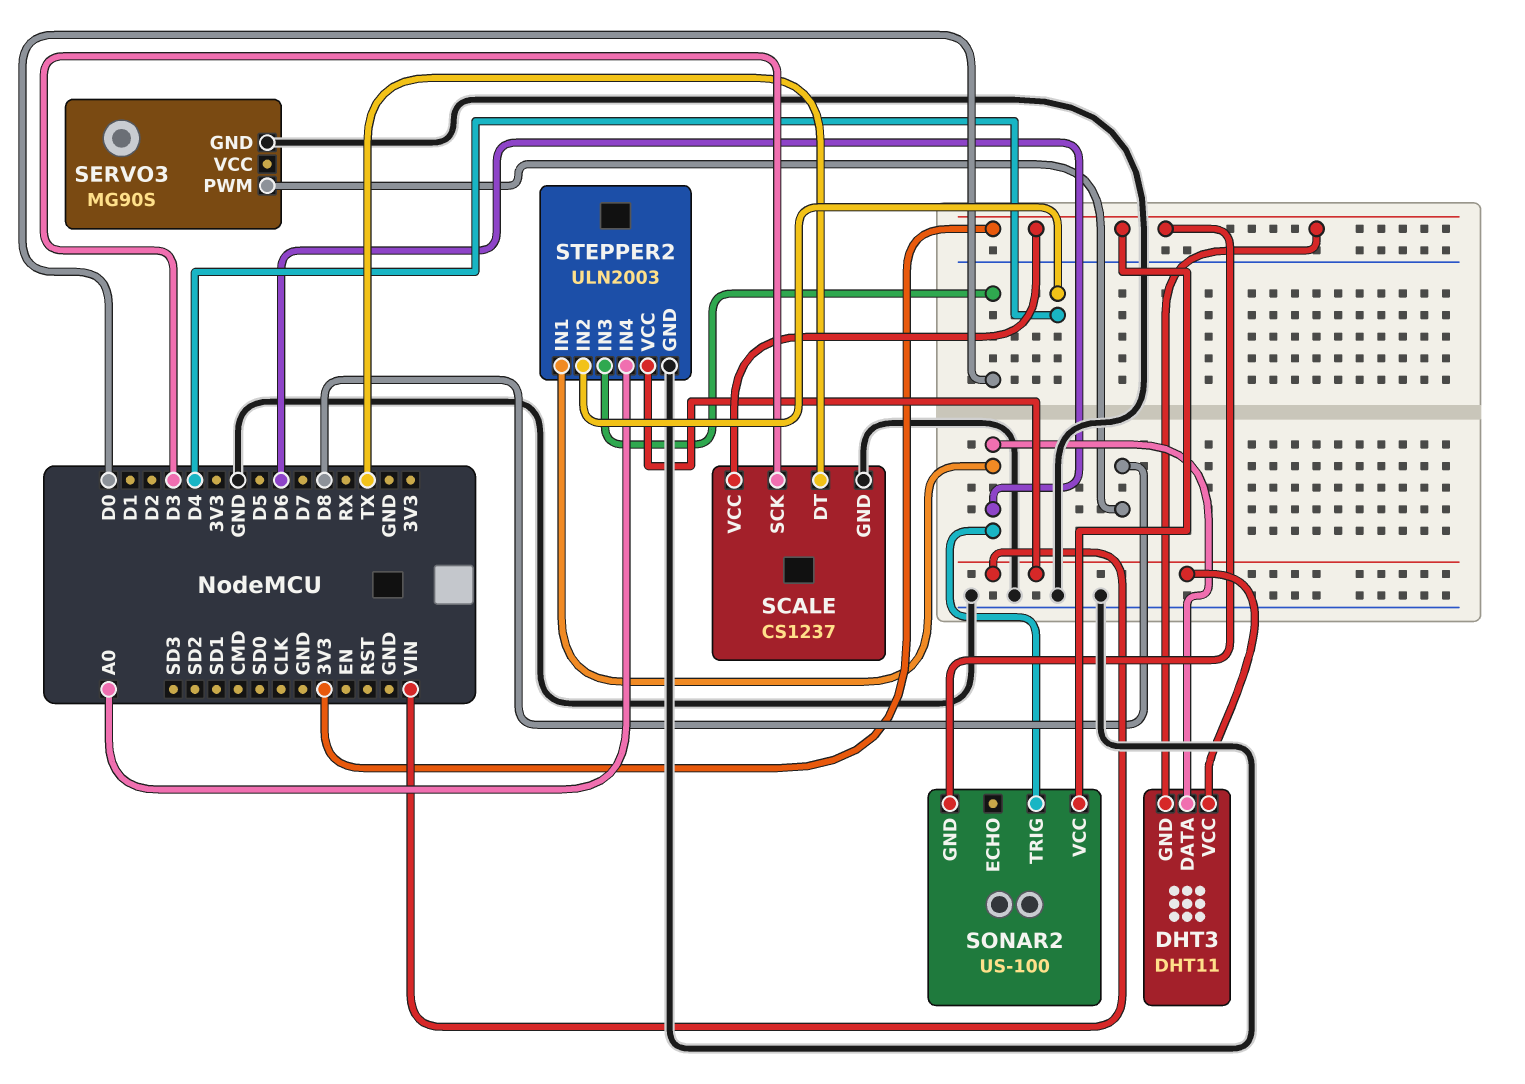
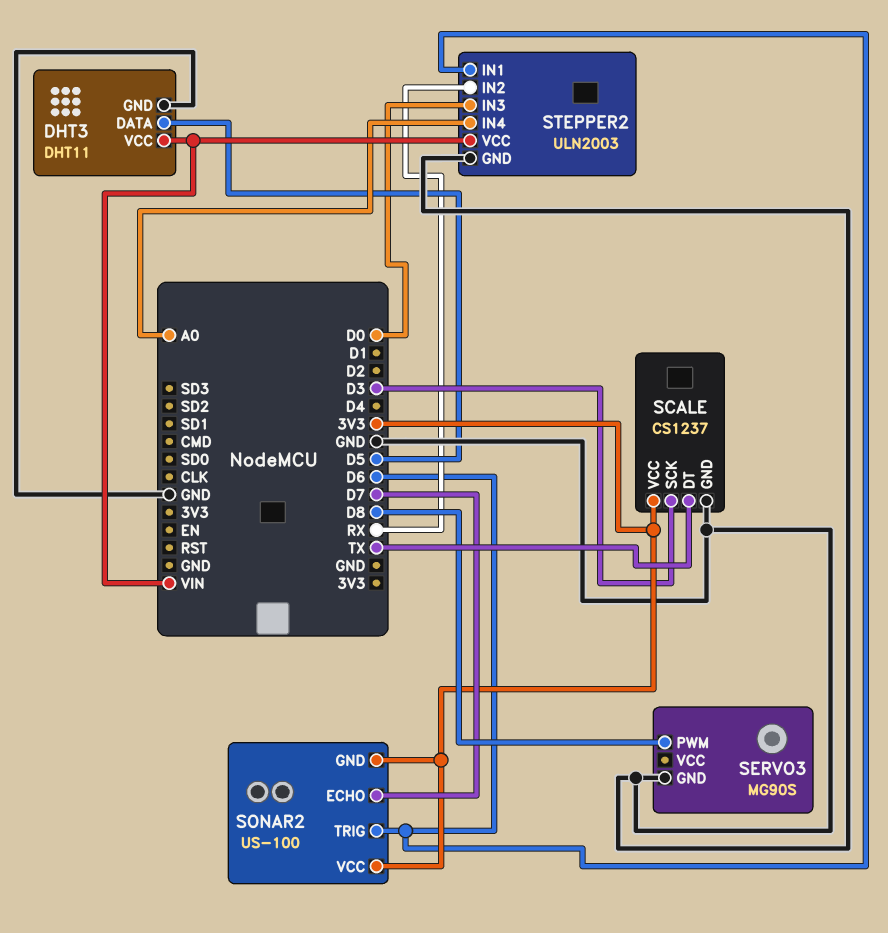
DHT3 pin DATA: D6 -> D5
DHT3 pin GND: 3V3 -> GND
SONAR2 pin ECHO: none -> D7
STEPPER2 pin IN2: D4 -> RX

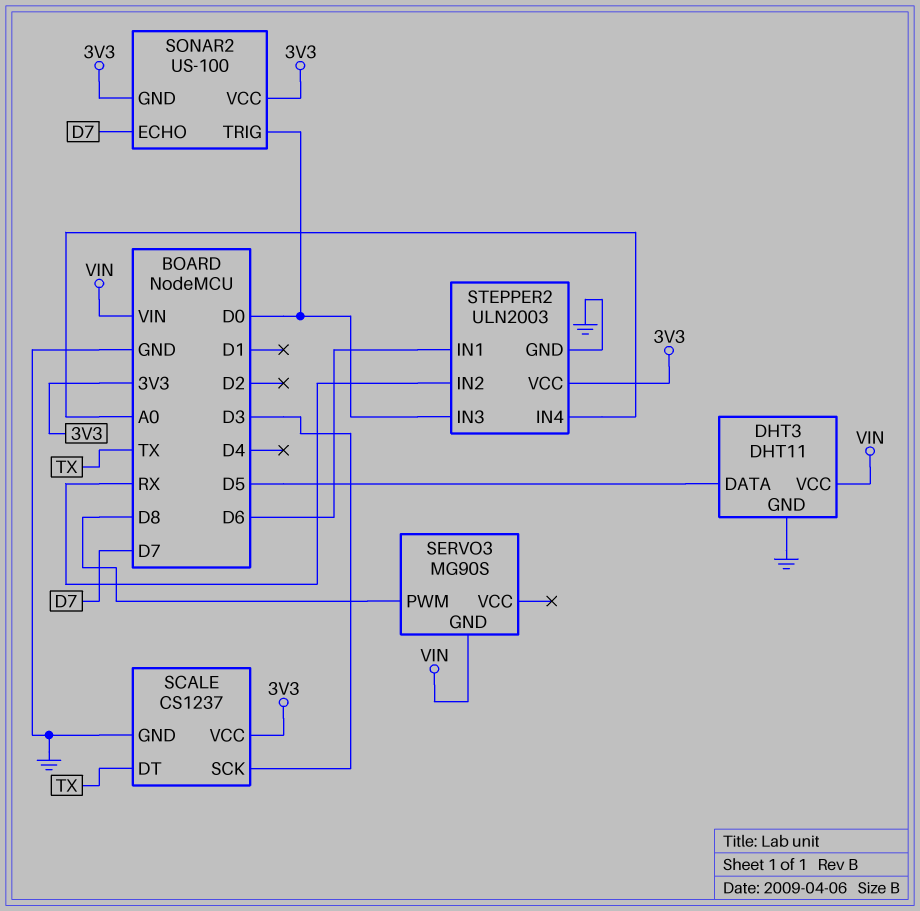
SERVO3 pin GND: GND -> VIN
SONAR2 pin TRIG: D6 -> D0
STEPPER2 pin VCC: VIN -> 3V3

